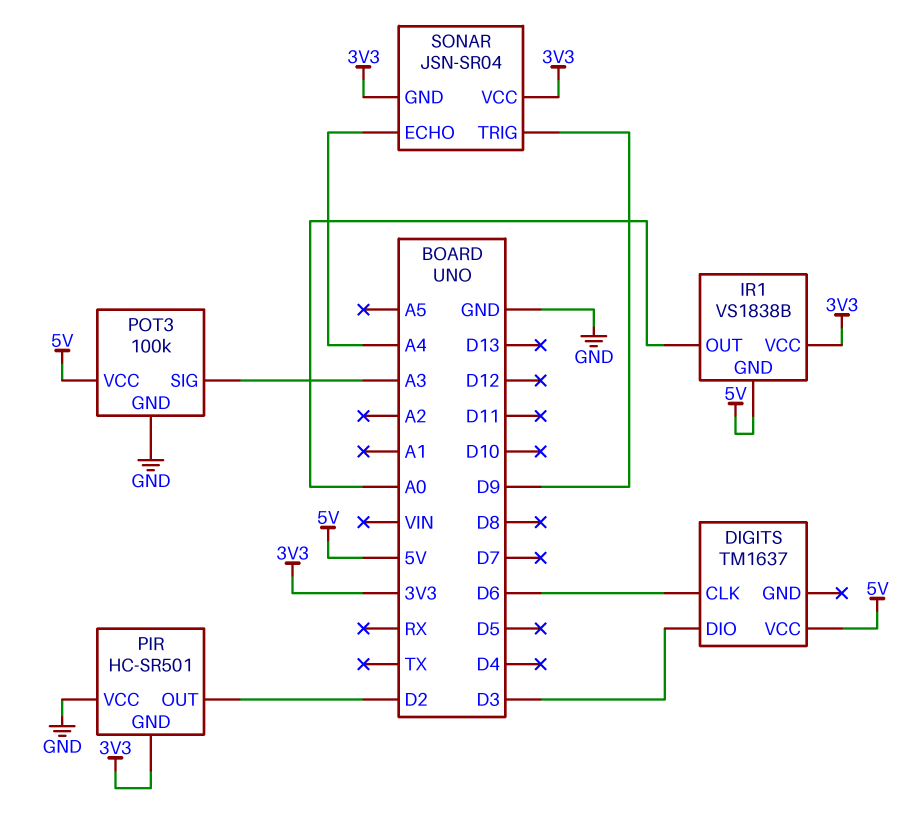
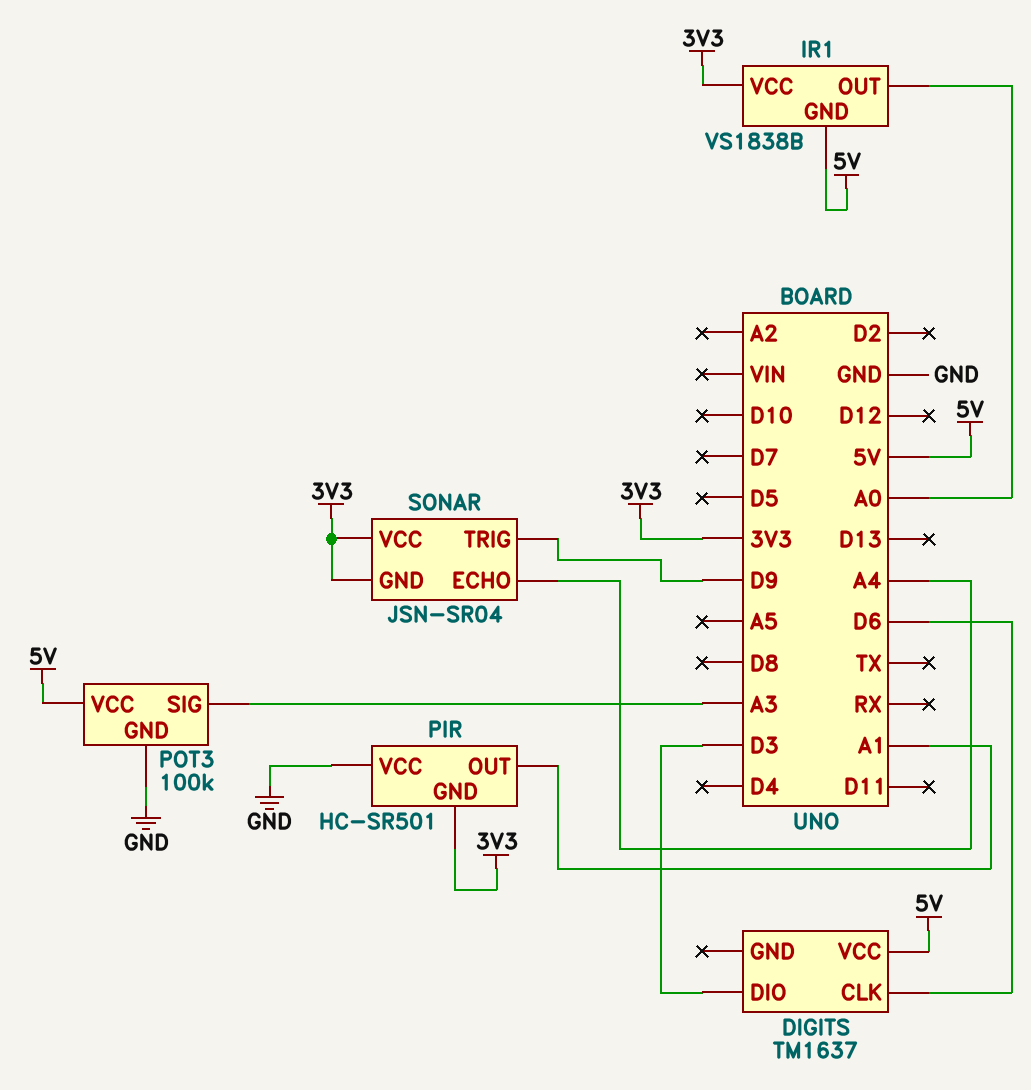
PIR pin OUT: D2 -> A1

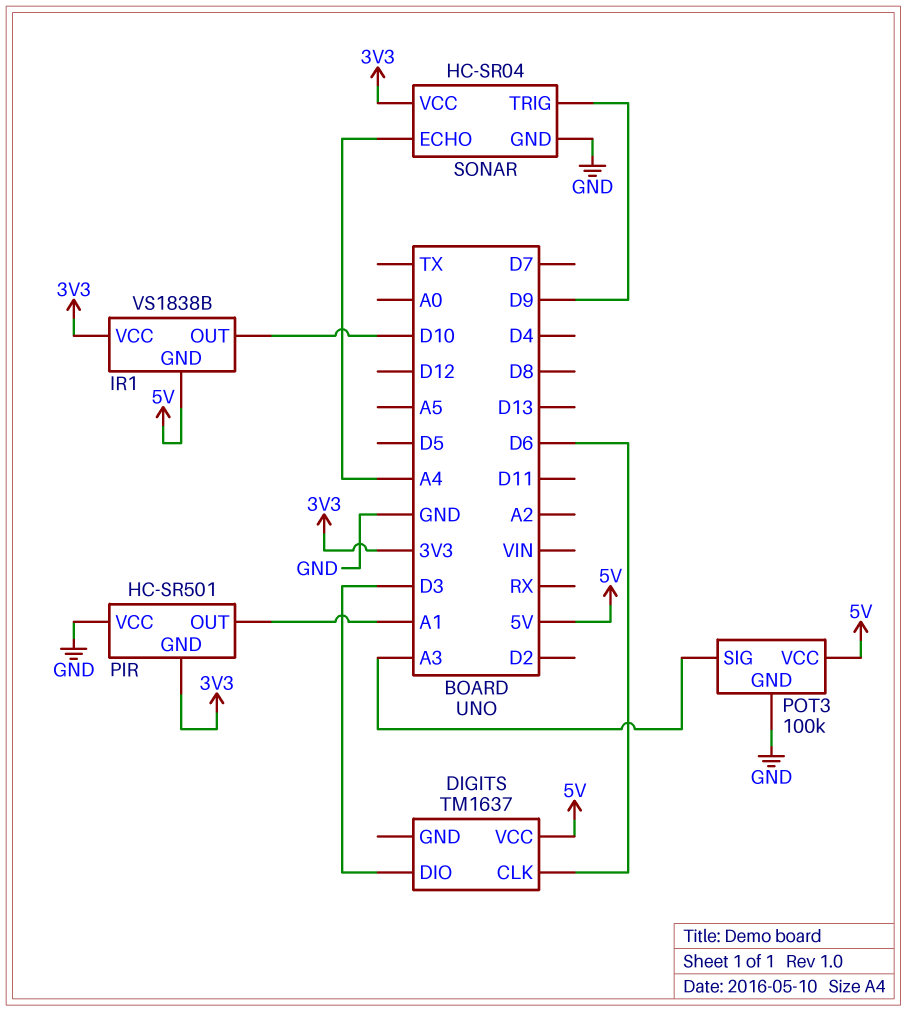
IR1 pin OUT: A0 -> D10
SONAR: JSN-SR04 -> HC-SR04
SONAR pin GND: 3V3 -> GND

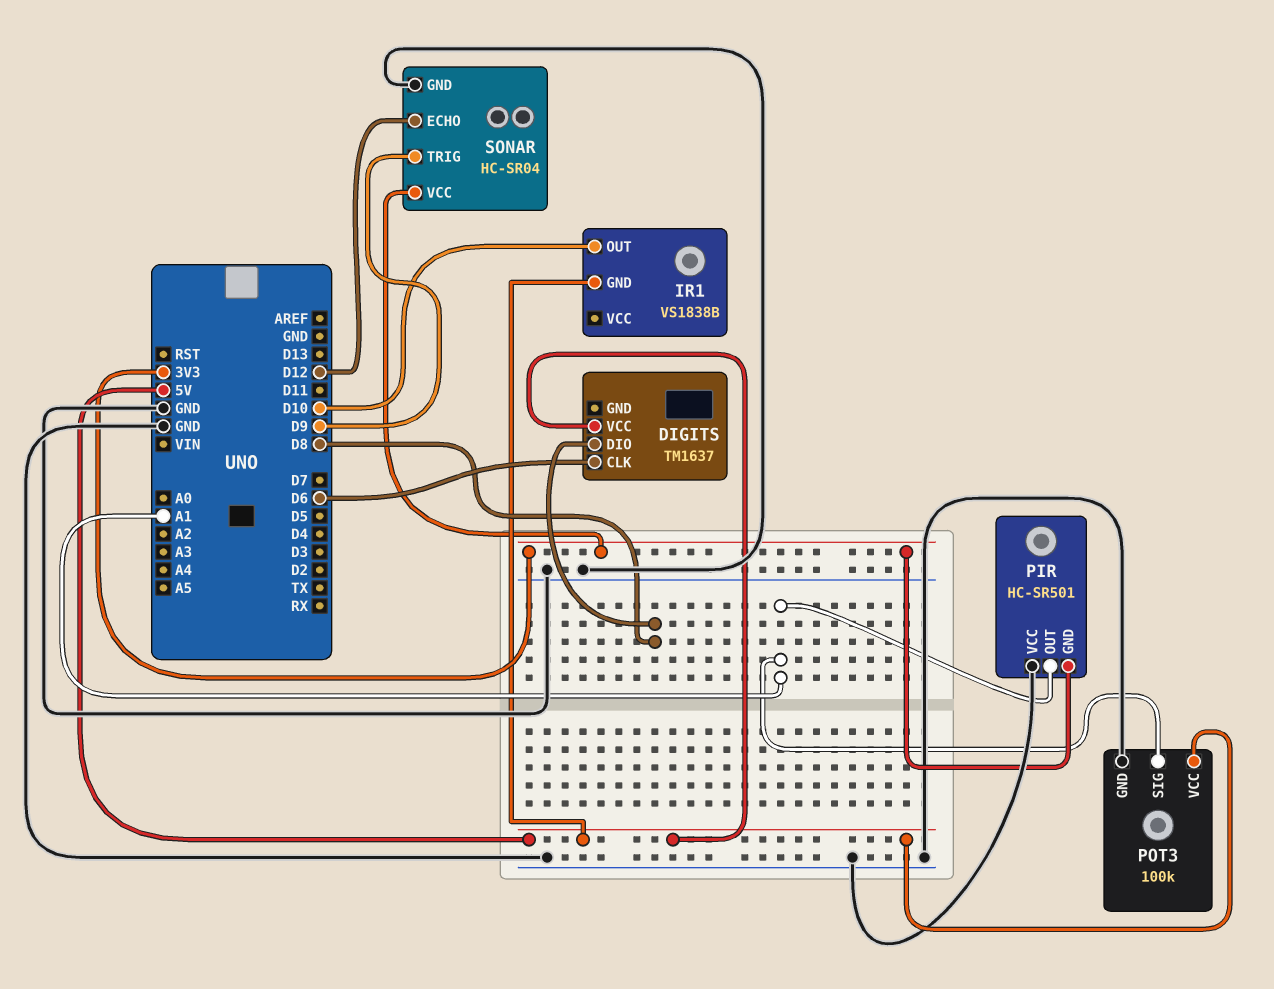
DIGITS pin DIO: D3 -> D8
IR1 pin VCC: 3V3 -> none
POT3 pin SIG: A3 -> A1
SONAR pin ECHO: A4 -> D12

